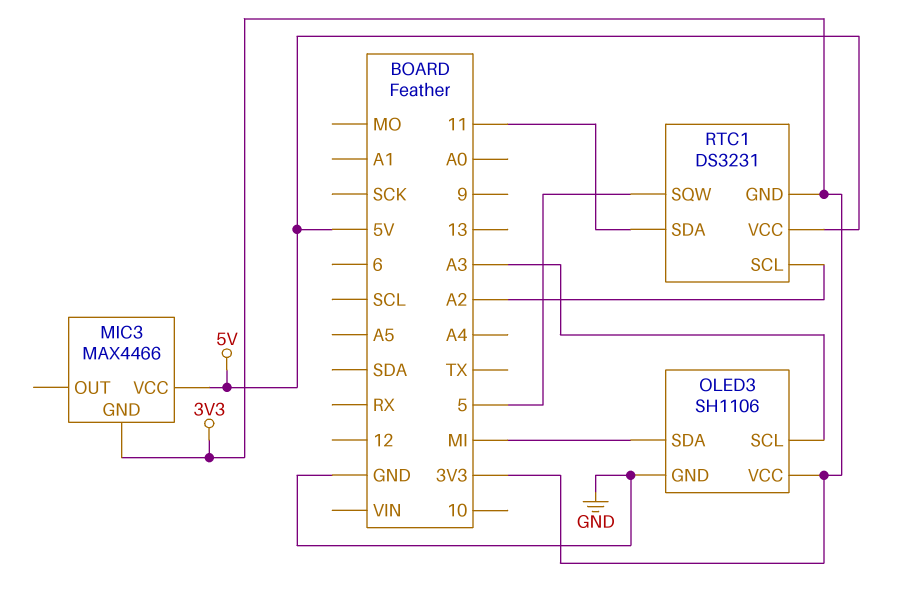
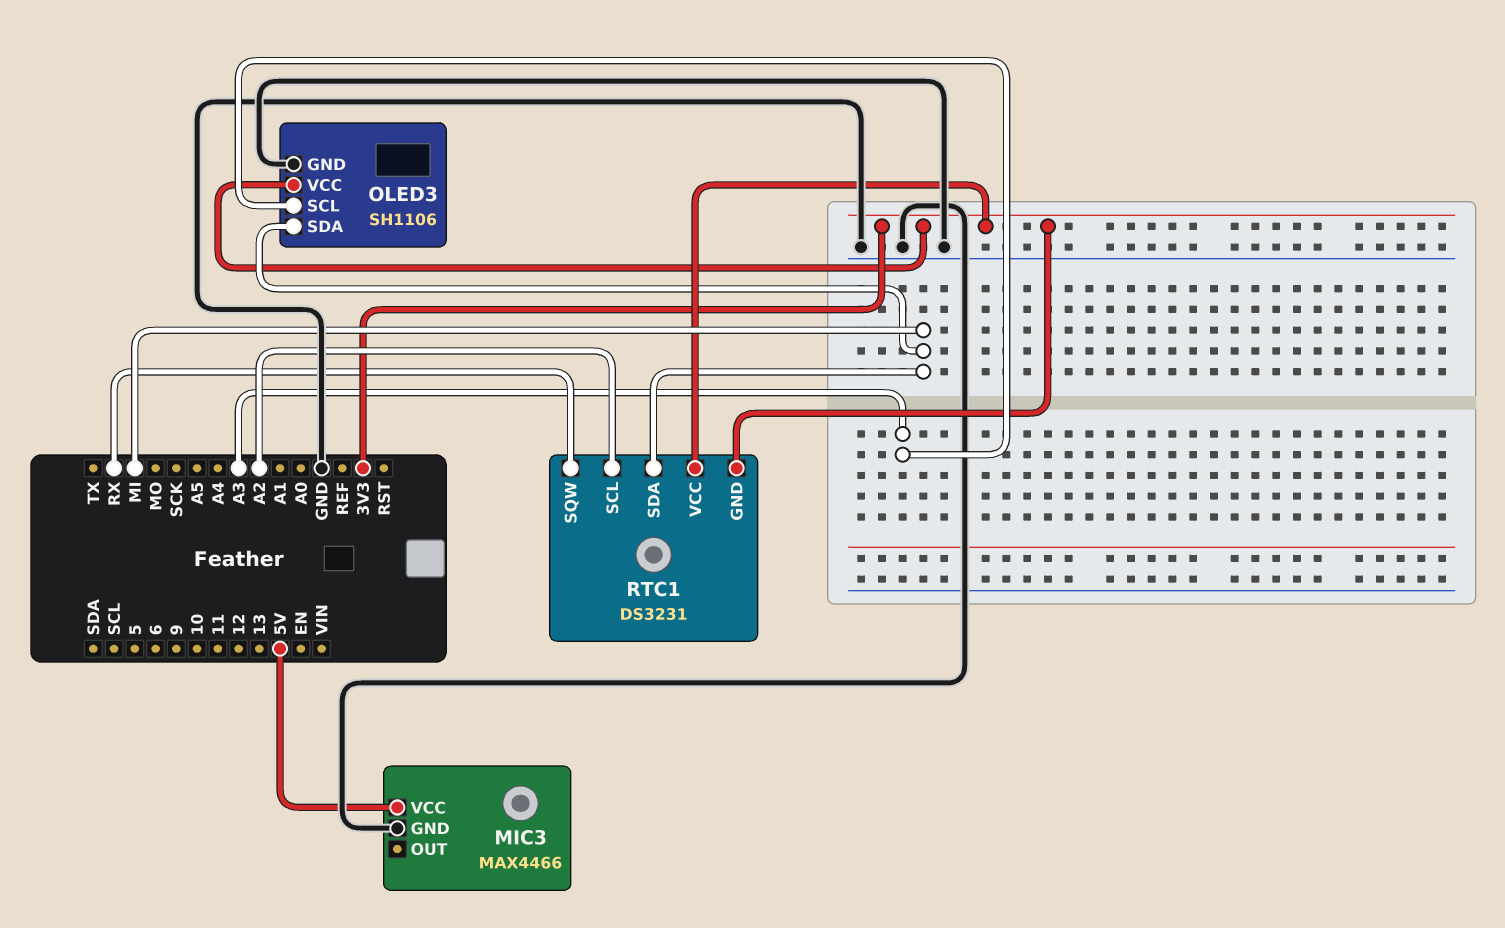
MIC3 pin GND: 3V3 -> GND
RTC1 pin SDA: 11 -> MI
RTC1 pin SQW: 5 -> RX
RTC1 pin VCC: 5V -> 3V3

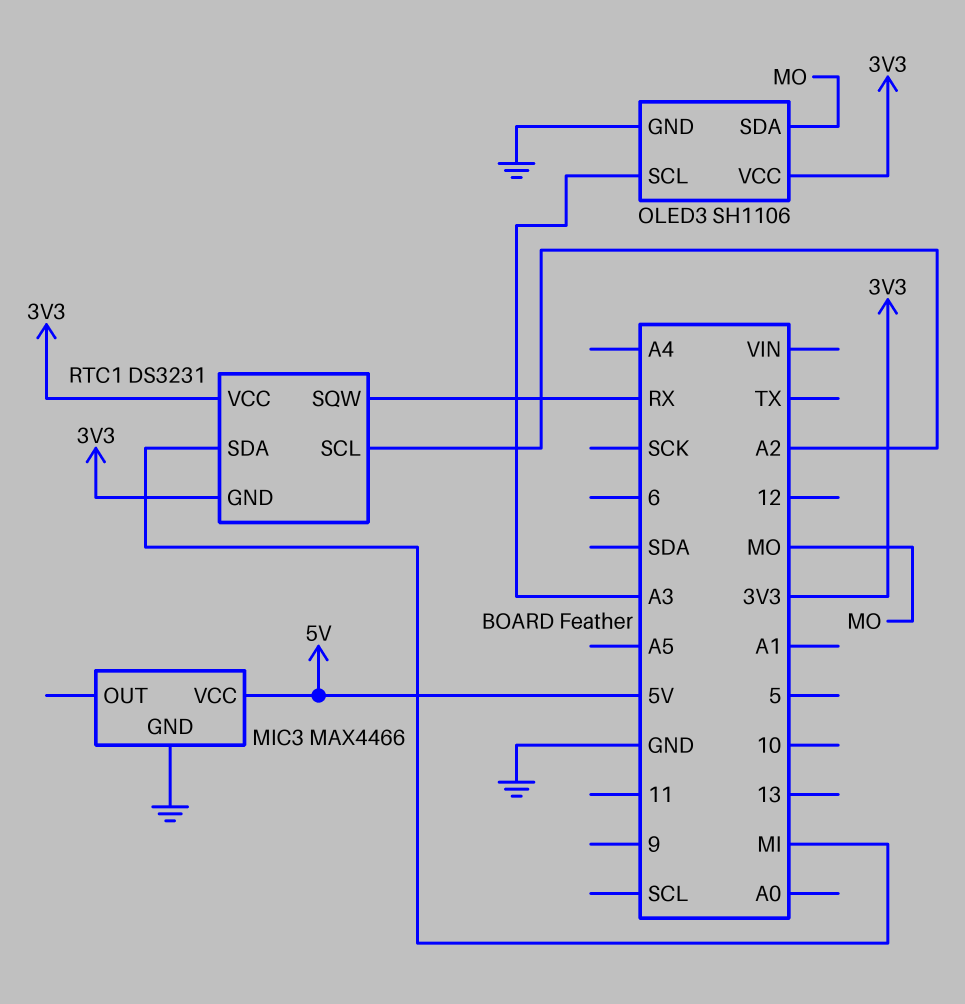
OLED3 pin SDA: MI -> MO

